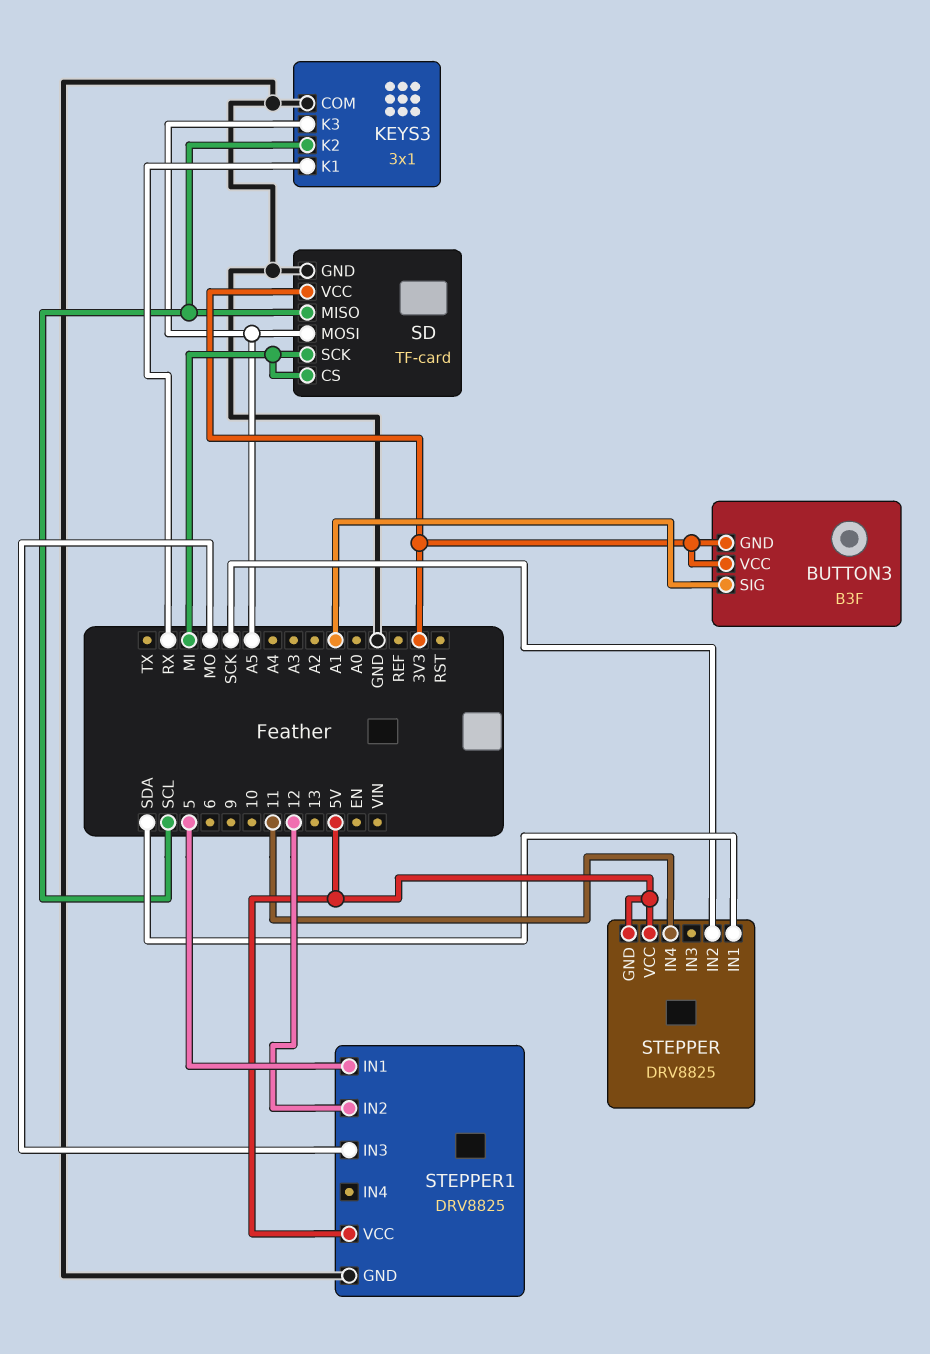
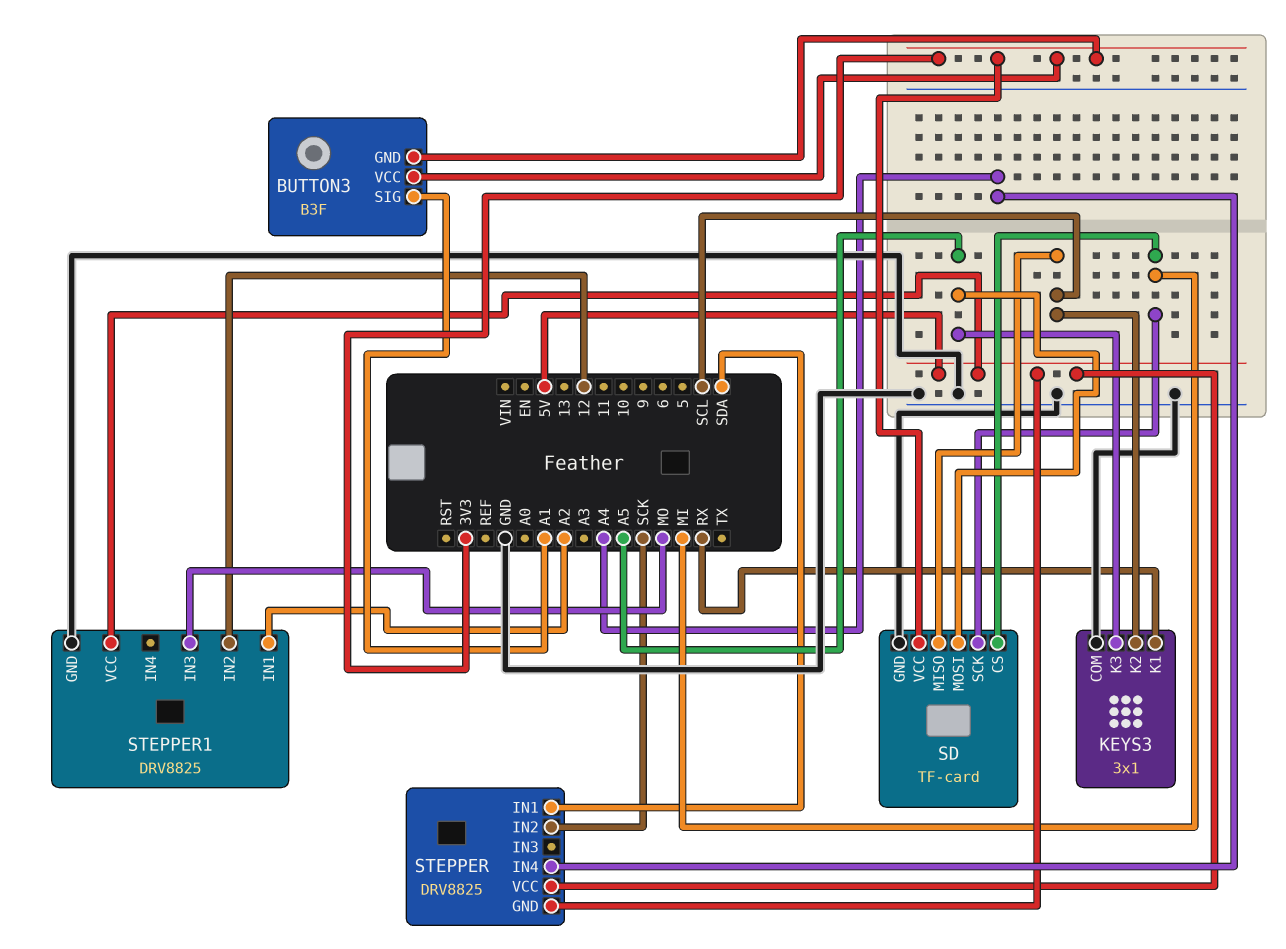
STEPPER pin IN4: 11 -> A4
STEPPER1 pin IN1: 5 -> A2

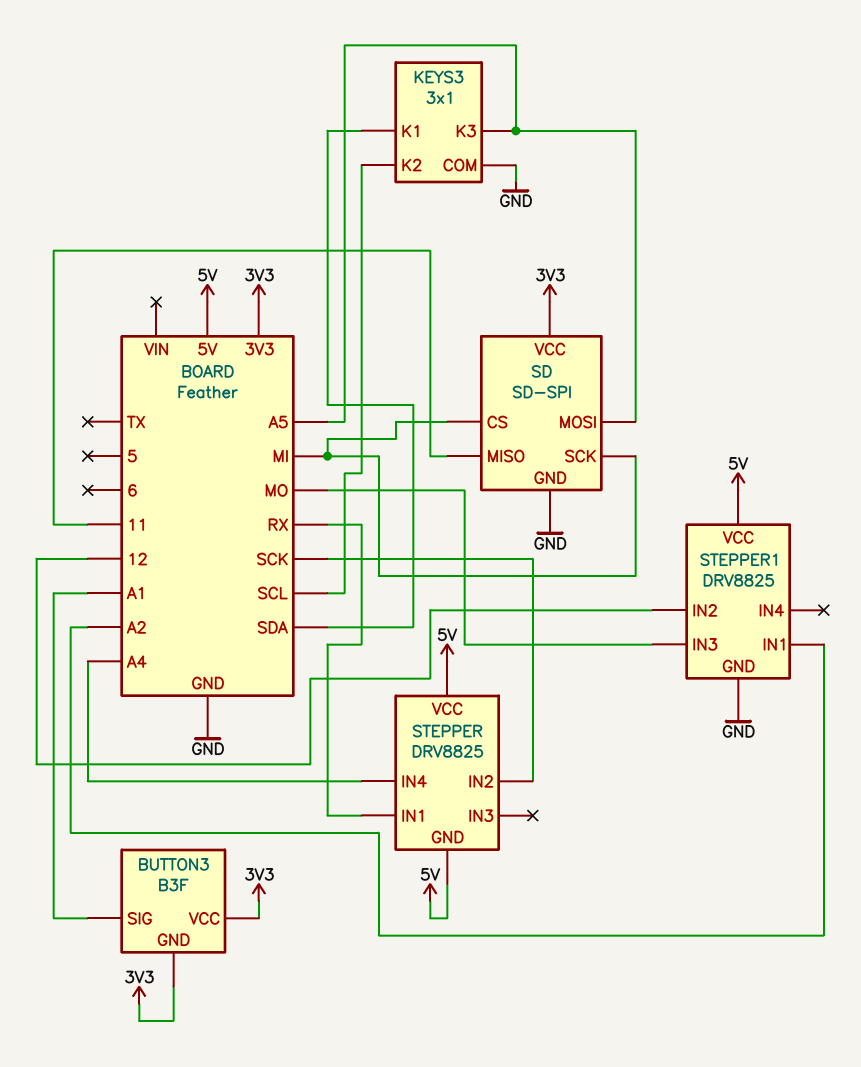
KEYS3 pin K1: RX -> SDA
SD: TF-card -> SD-SPI
SD pin MISO: SCL -> 11
STEPPER pin IN1: SDA -> RX

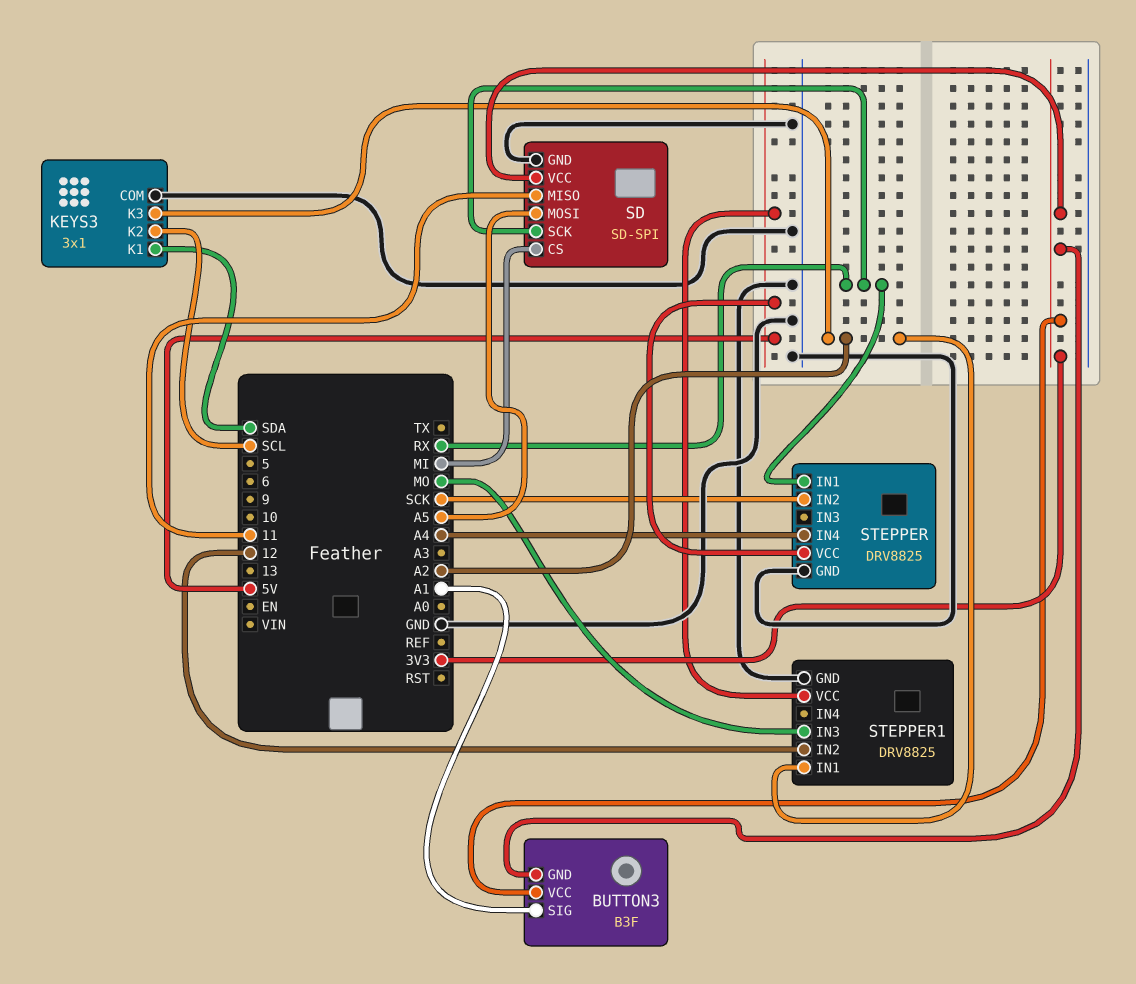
KEYS3 pin K3: A5 -> A2
SD pin SCK: MI -> RX
STEPPER pin GND: 5V -> GND

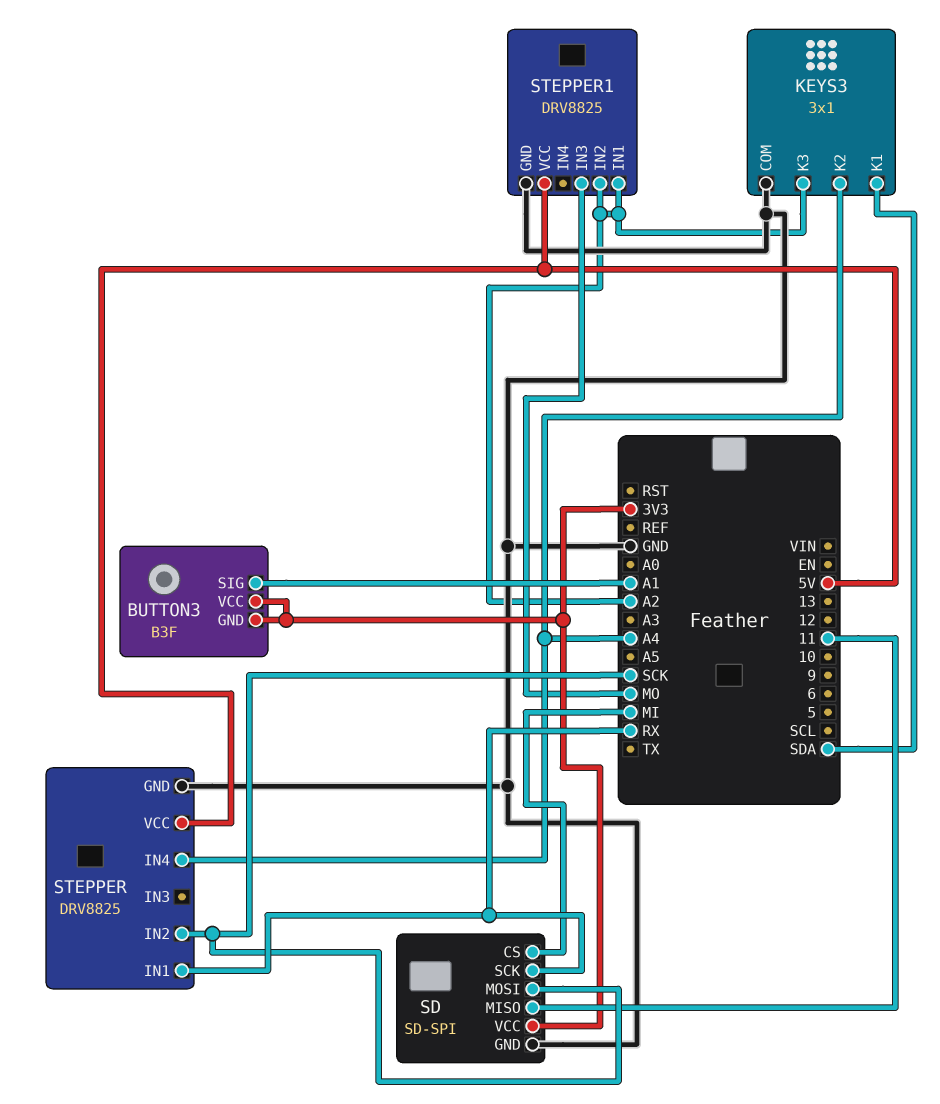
KEYS3 pin K2: SCL -> A4
SD pin MOSI: A5 -> SCK
STEPPER1 pin IN2: 12 -> A2

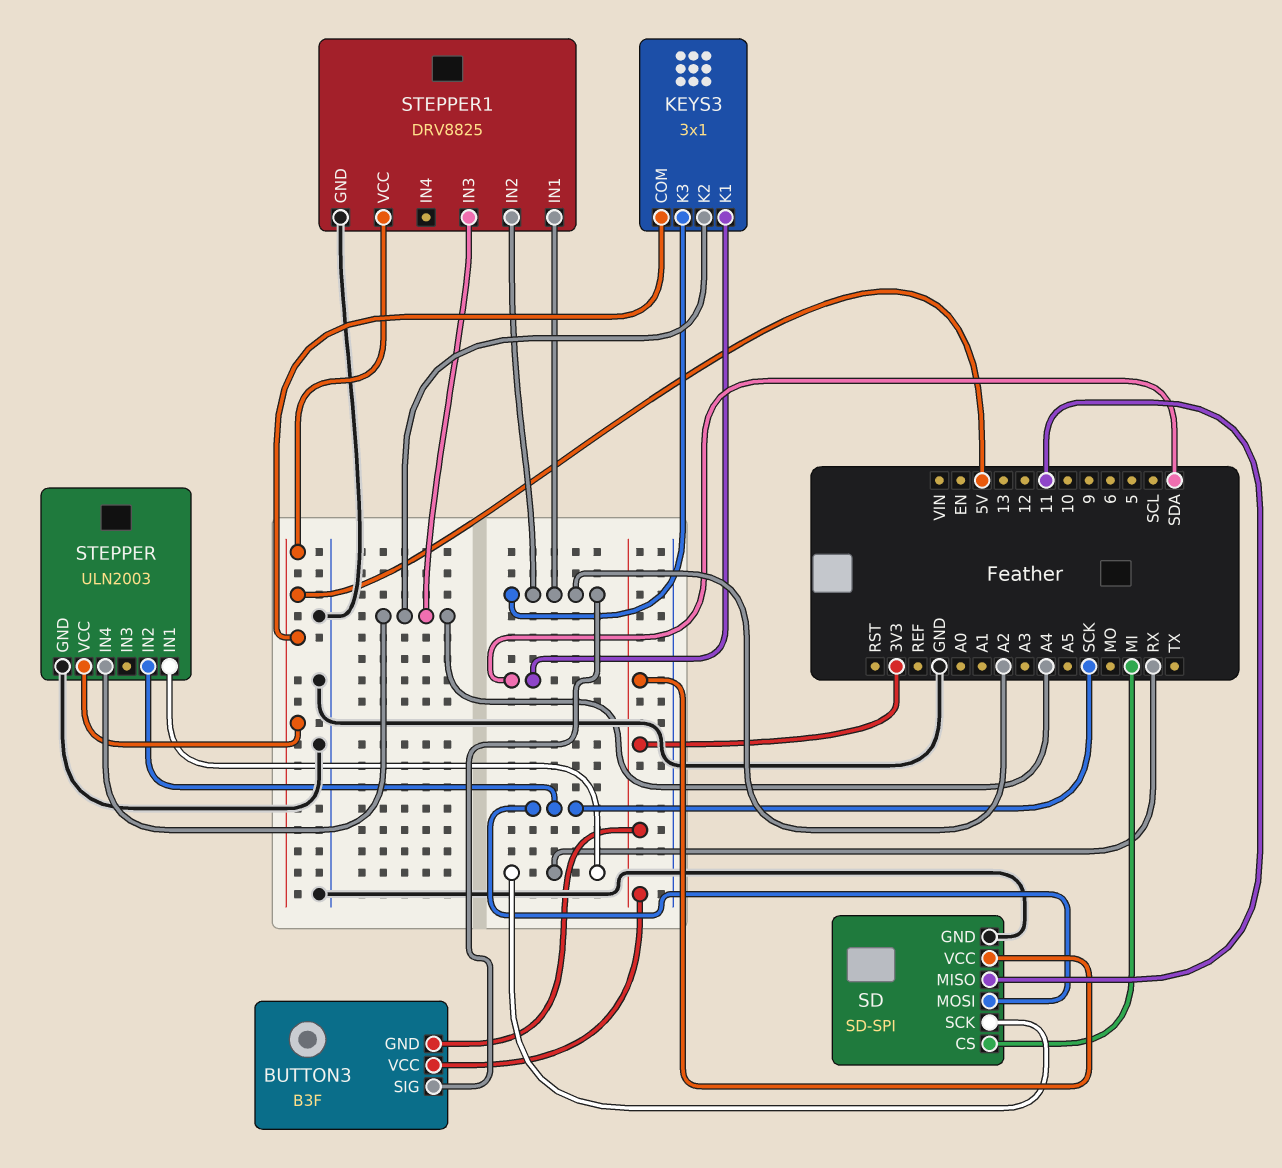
BUTTON3 pin SIG: A1 -> A2
KEYS3 pin COM: GND -> 5V
STEPPER: DRV8825 -> ULN2003
STEPPER1 pin IN3: MO -> A4

